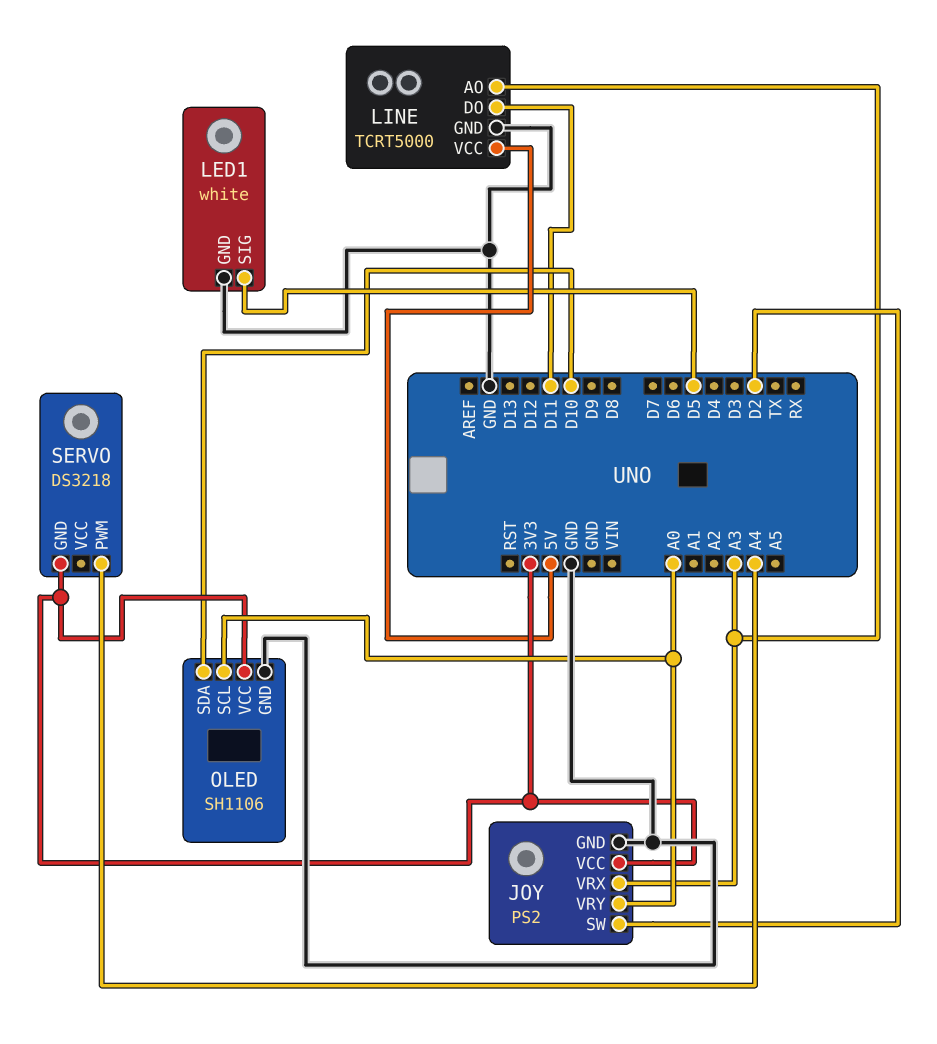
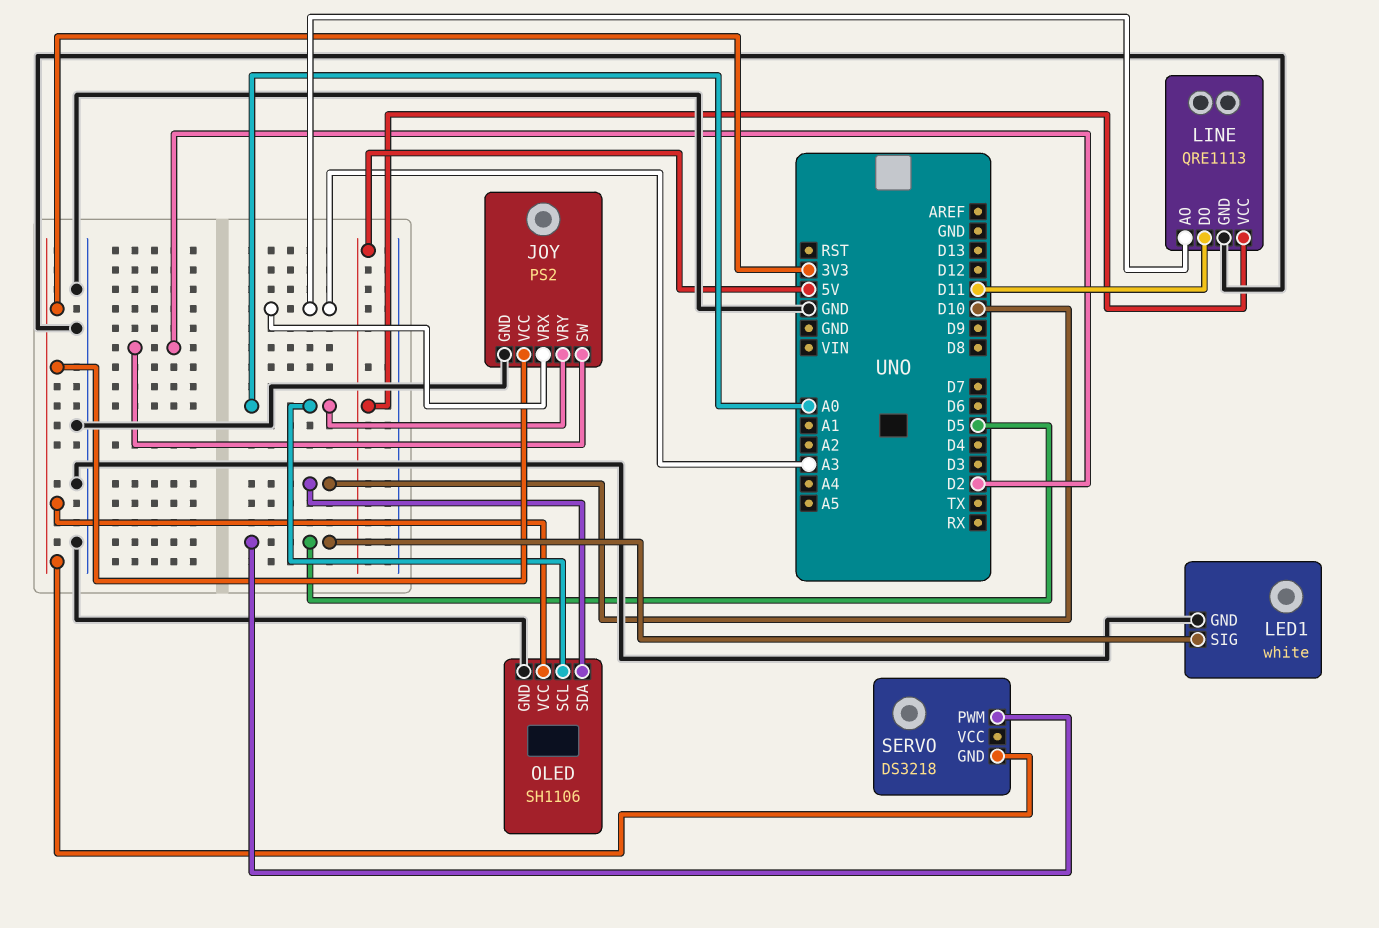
LINE: TCRT5000 -> QRE1113
SERVO pin PWM: A4 -> D5

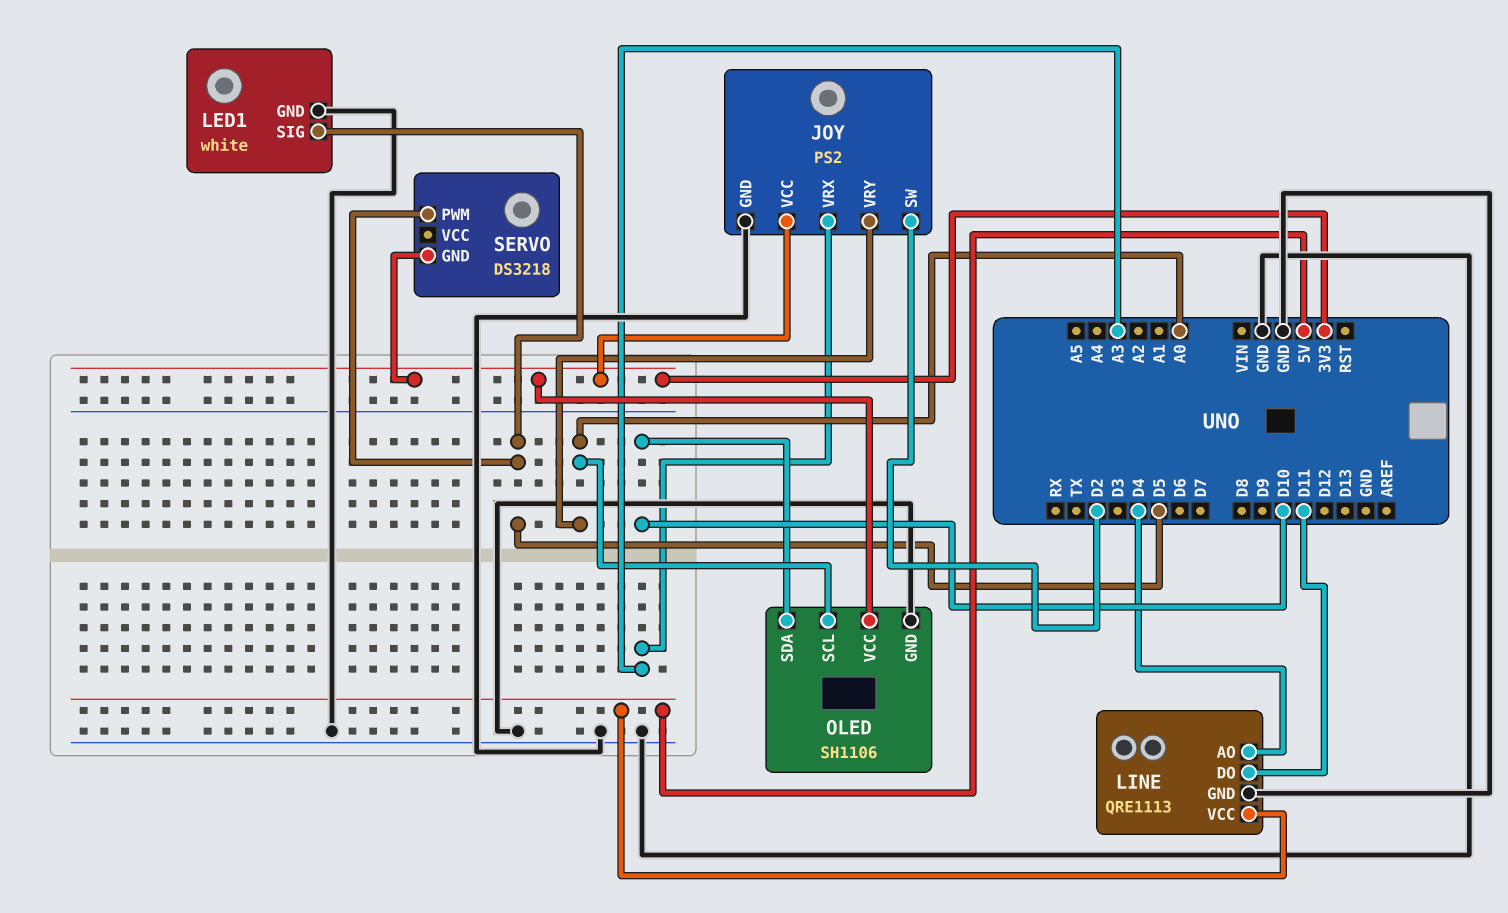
LINE pin AO: A3 -> D4

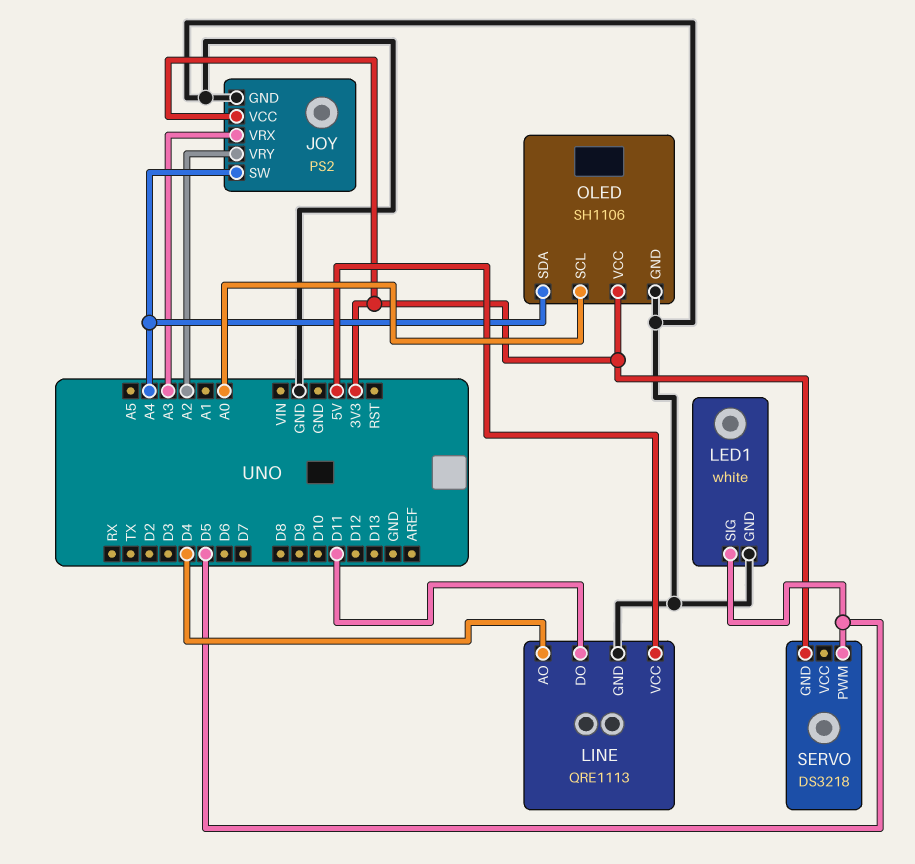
JOY pin SW: D2 -> A4
JOY pin VRY: A0 -> A2
OLED pin SDA: D10 -> A4

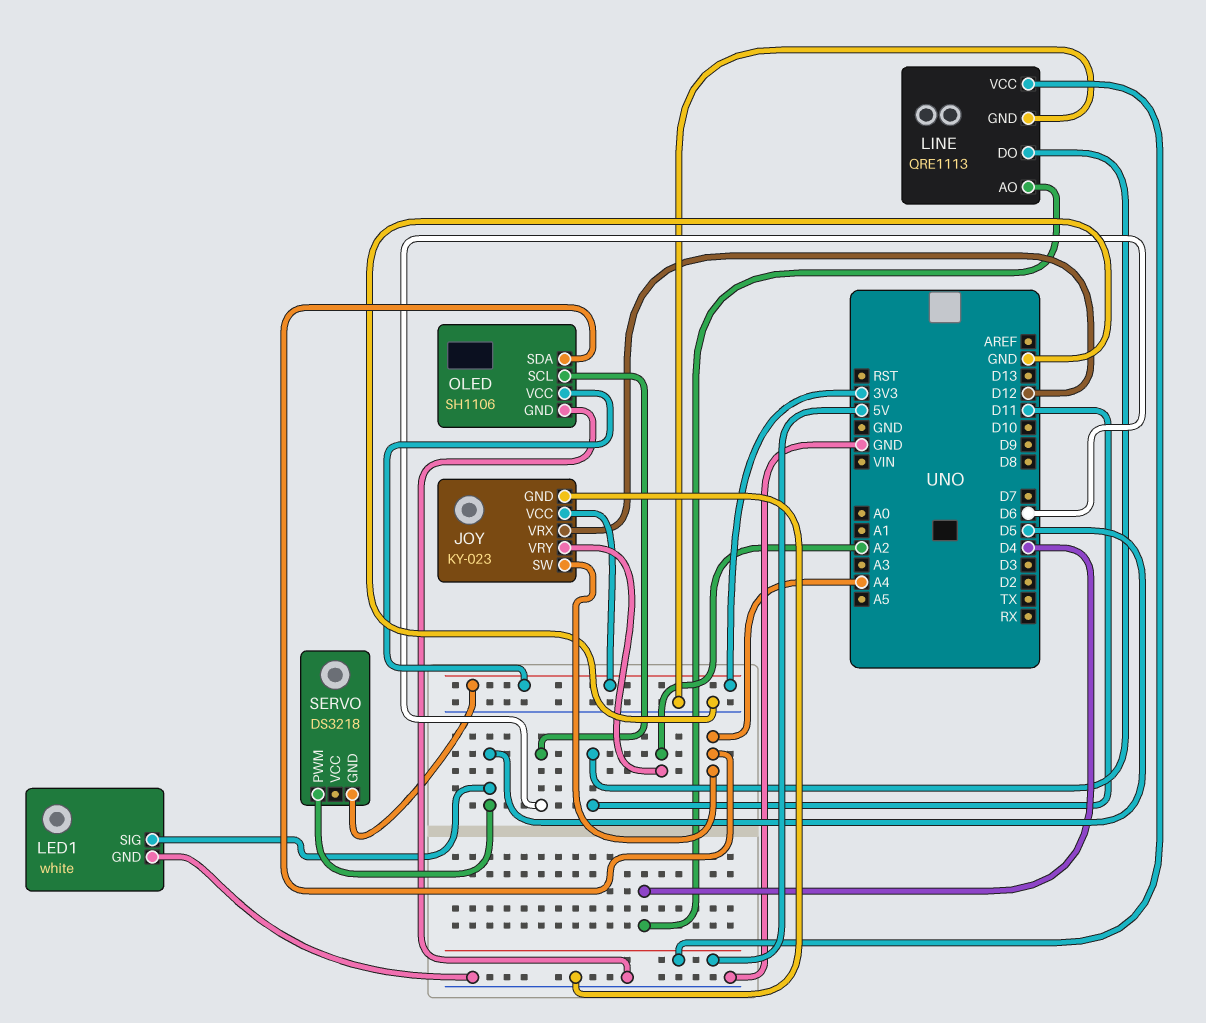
JOY: PS2 -> KY-023
JOY pin VRX: A3 -> D12
OLED pin SCL: A0 -> D6

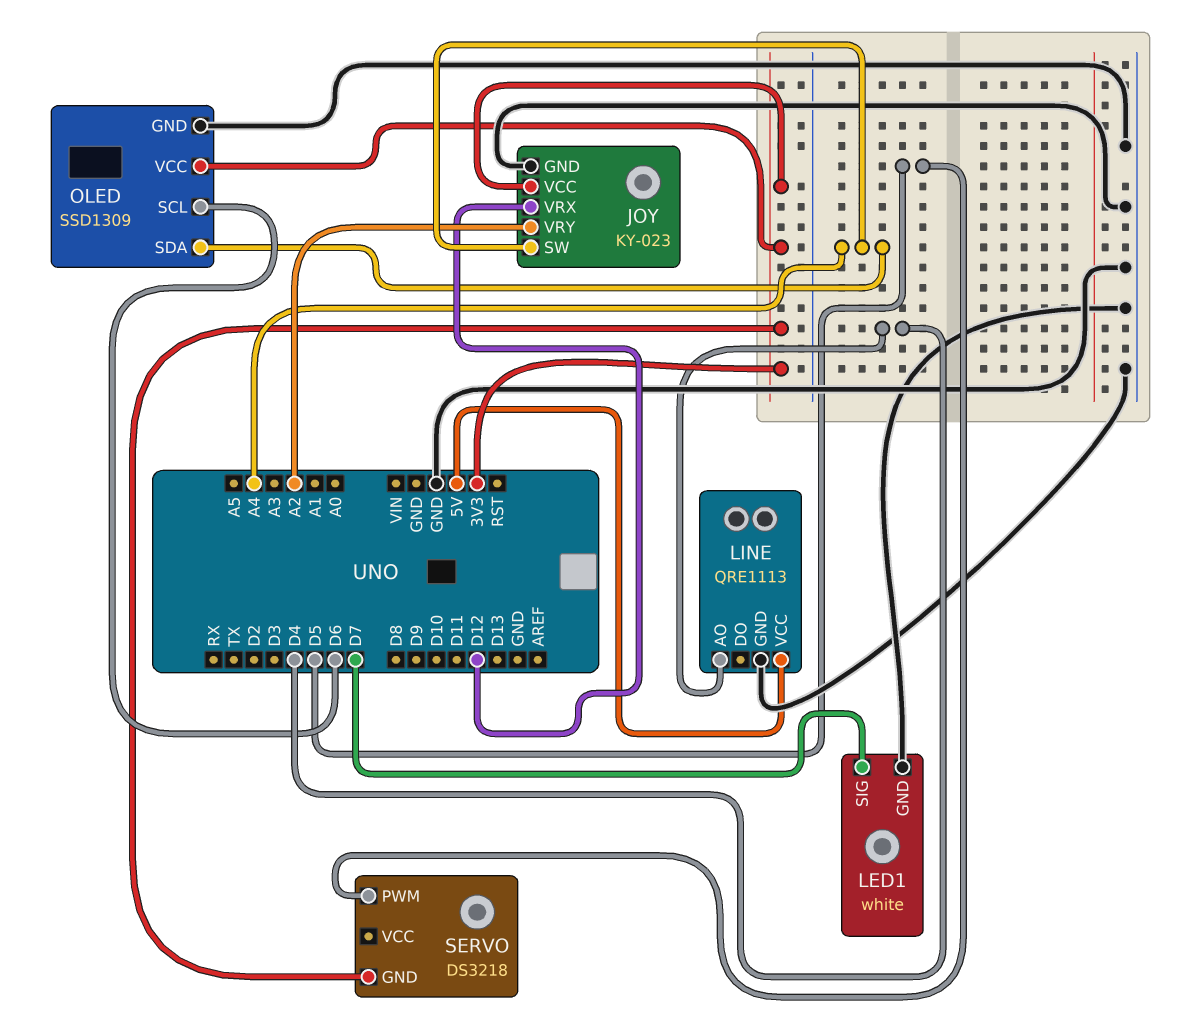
LED1 pin SIG: D5 -> D7
LINE pin DO: D11 -> none
OLED: SH1106 -> SSD1309

